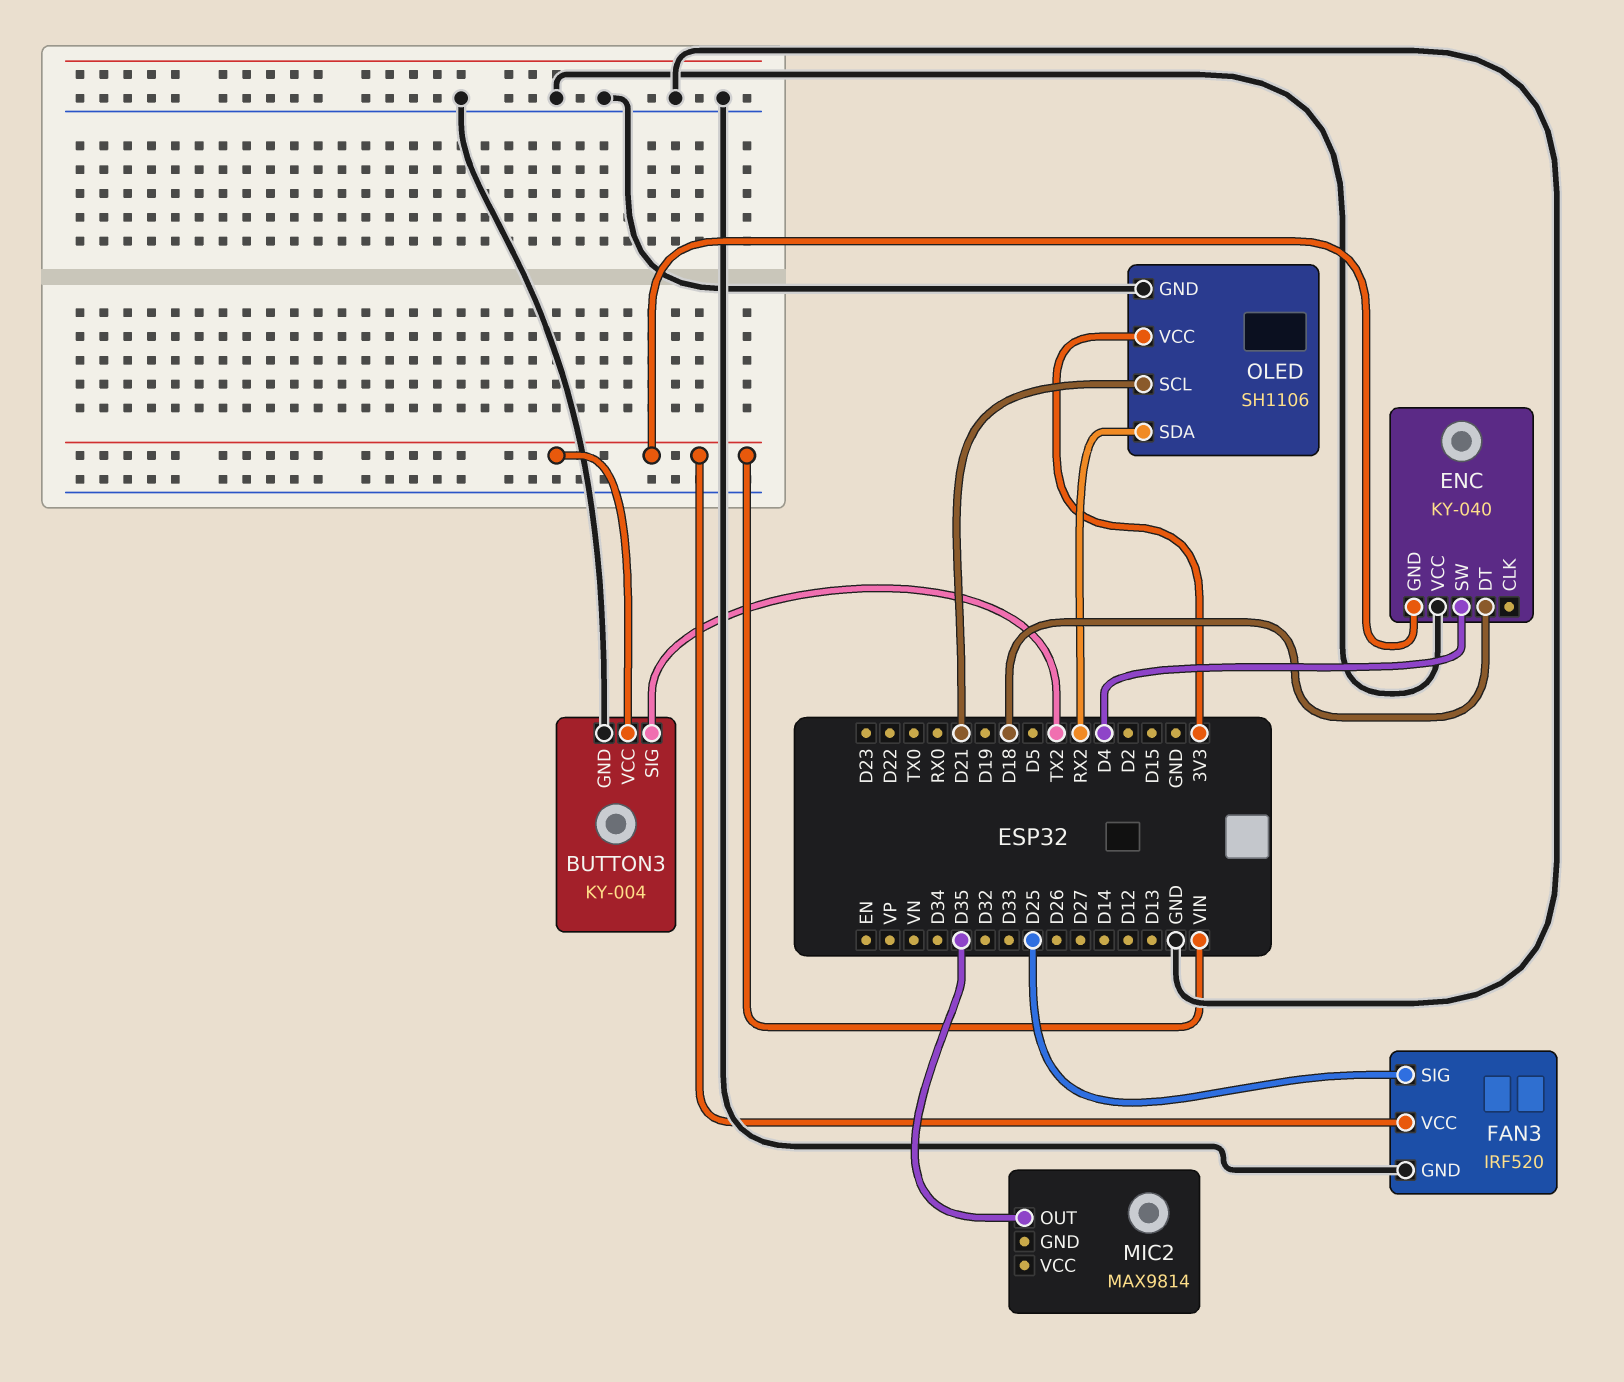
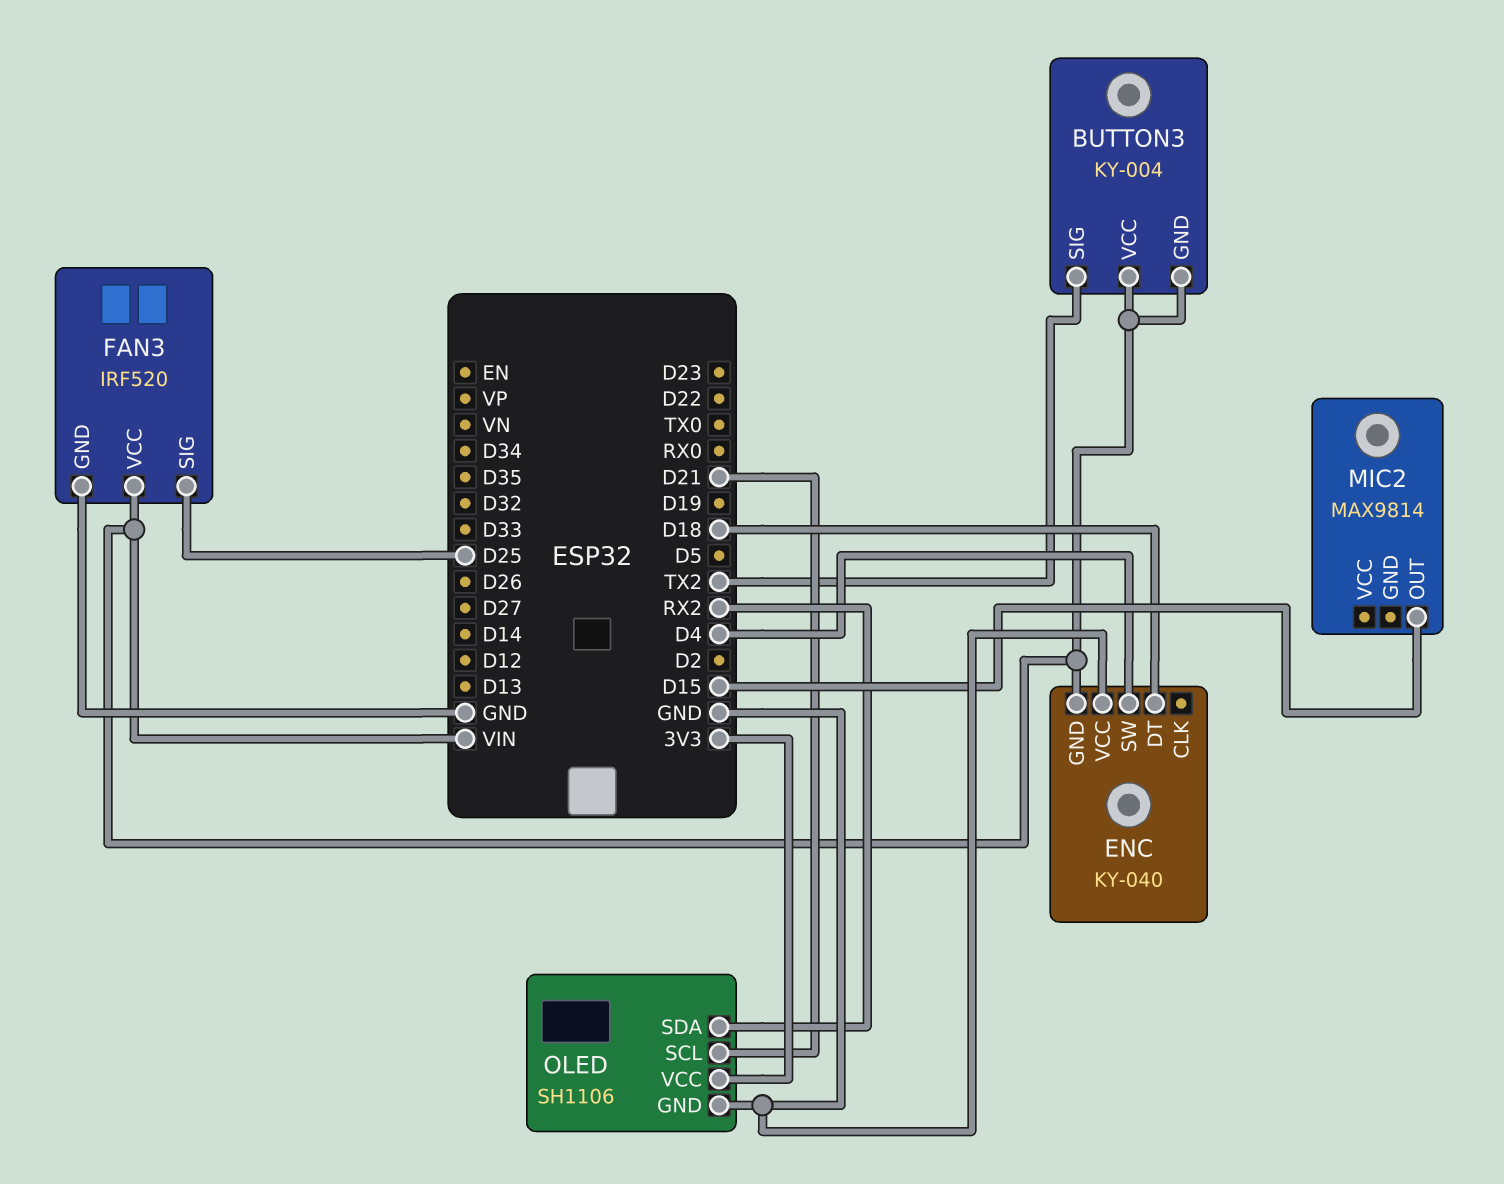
BUTTON3 pin GND: GND -> VIN
MIC2 pin OUT: D35 -> D15

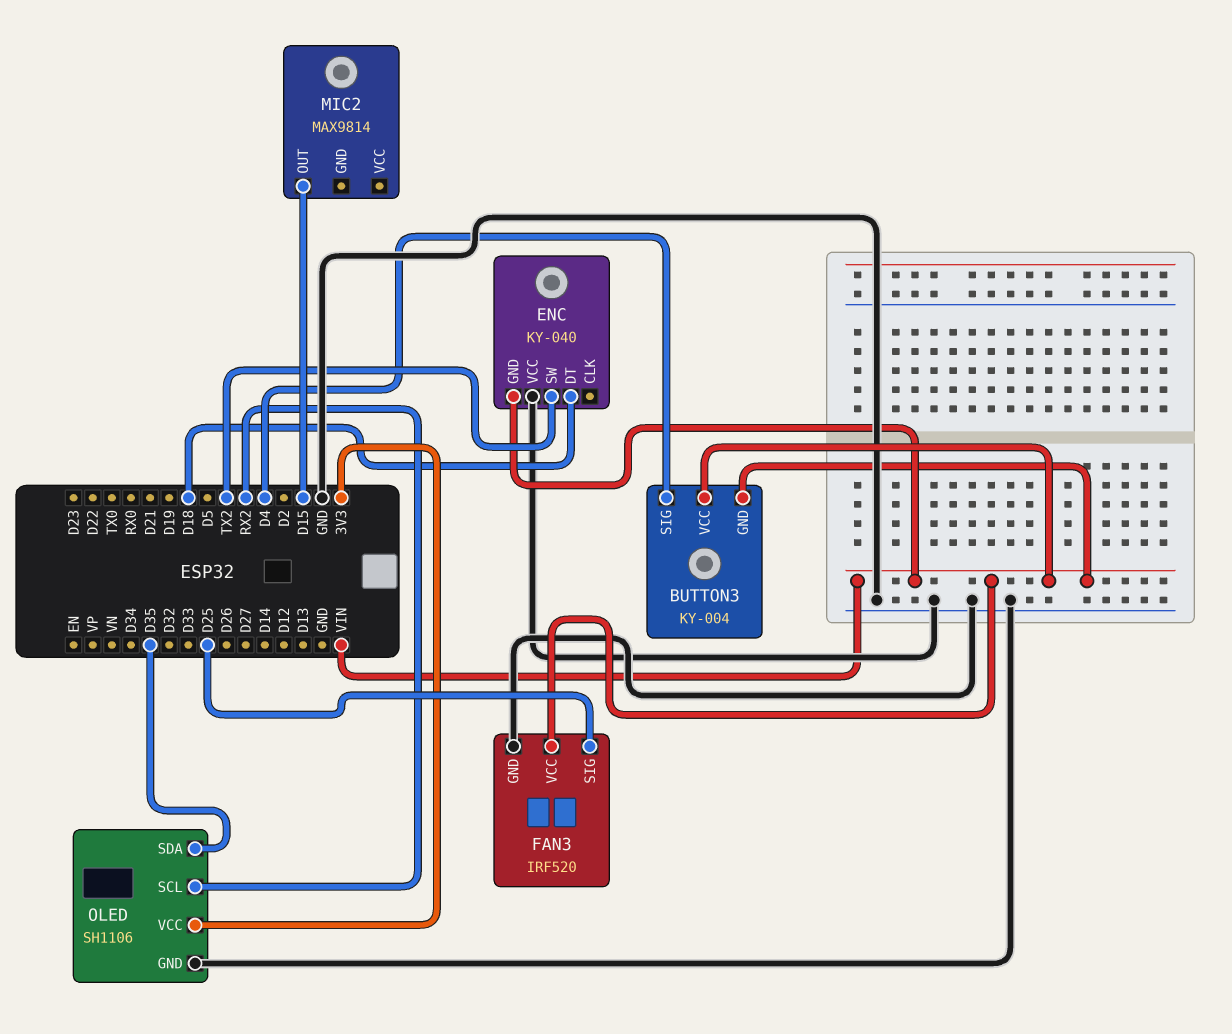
BUTTON3 pin SIG: TX2 -> D4
ENC pin SW: D4 -> TX2
OLED pin SCL: D21 -> RX2
OLED pin SDA: RX2 -> D35

